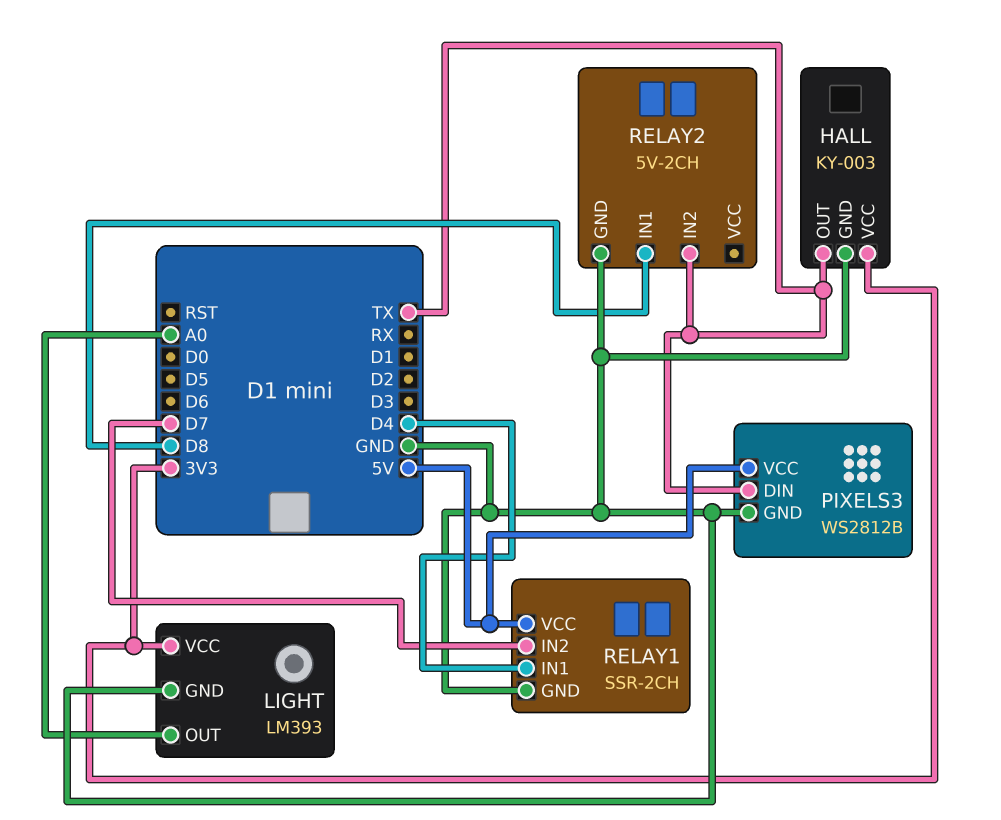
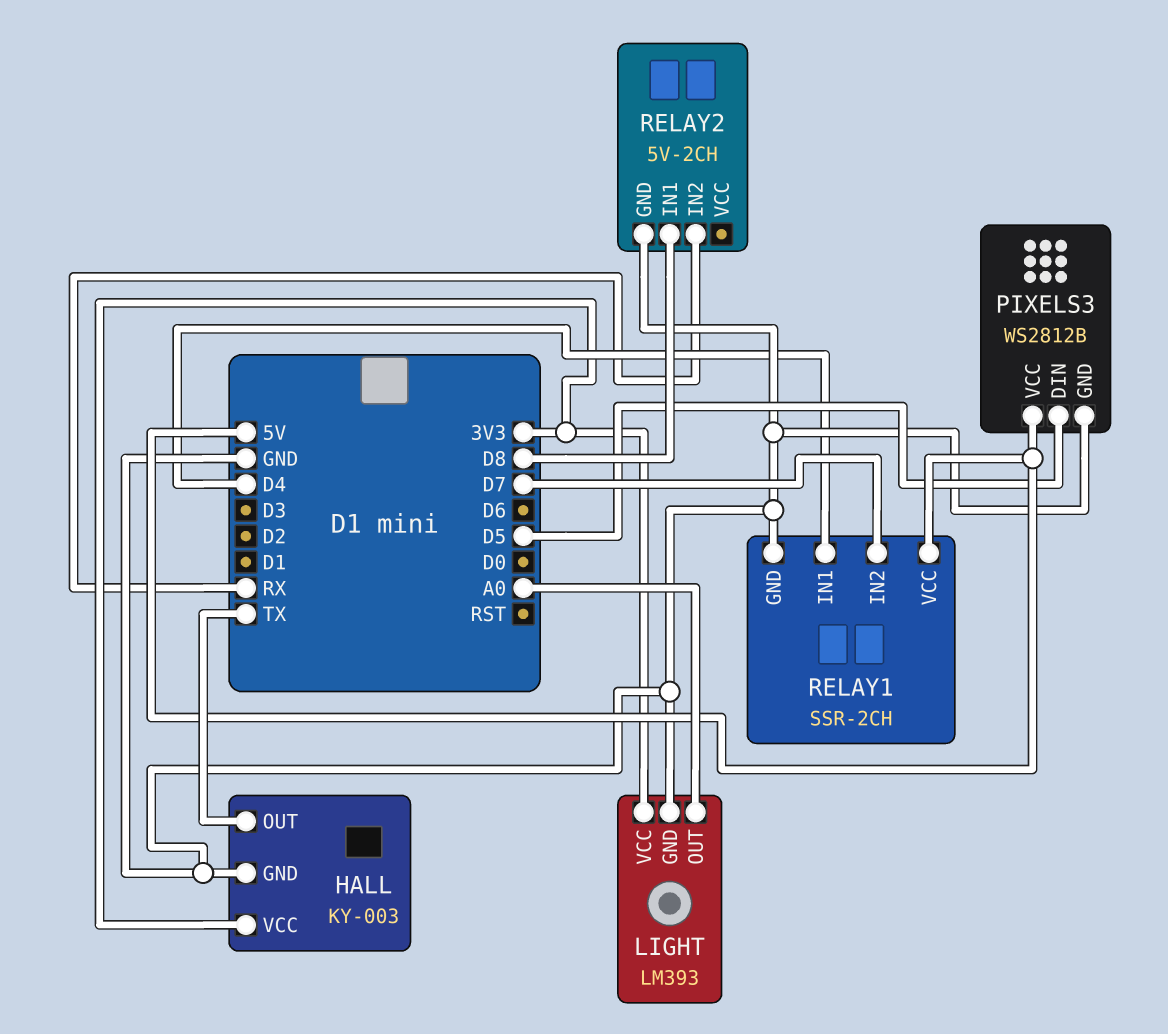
PIXELS3 pin DIN: TX -> D5
RELAY2 pin IN2: TX -> RX

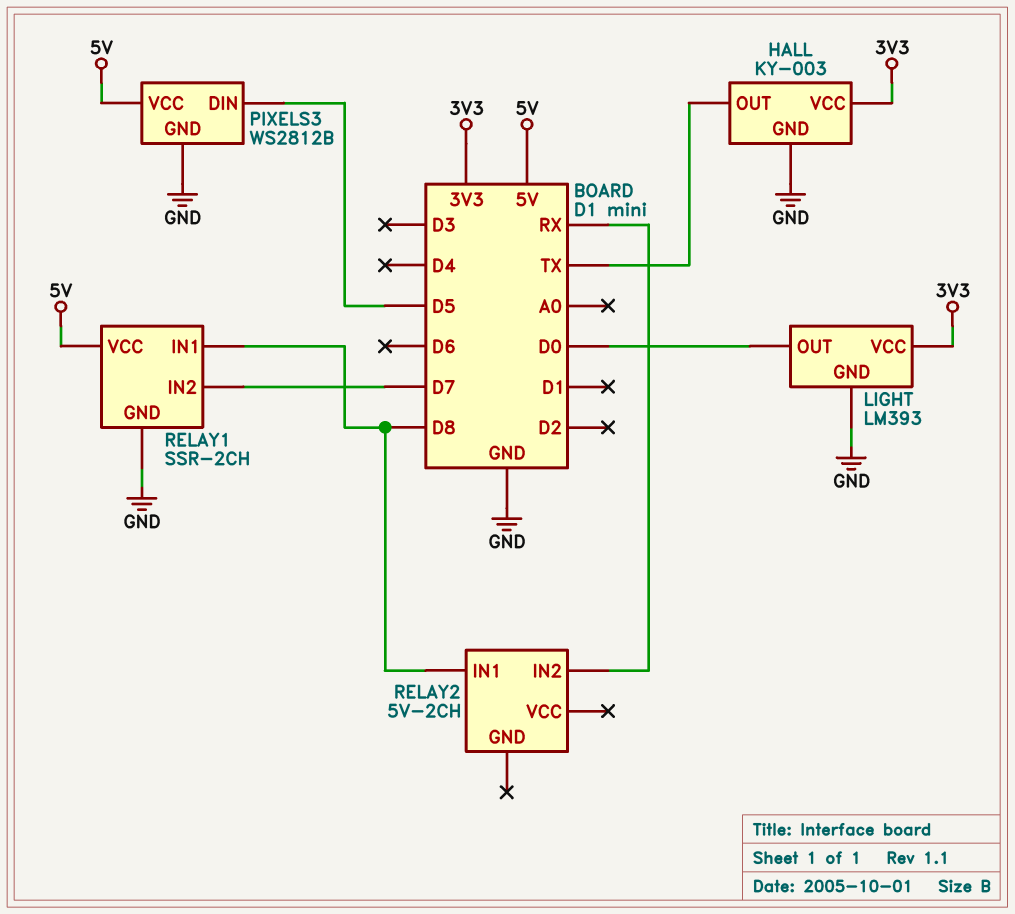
LIGHT pin OUT: A0 -> D0
RELAY1 pin IN1: D4 -> D8
RELAY2 pin GND: GND -> none

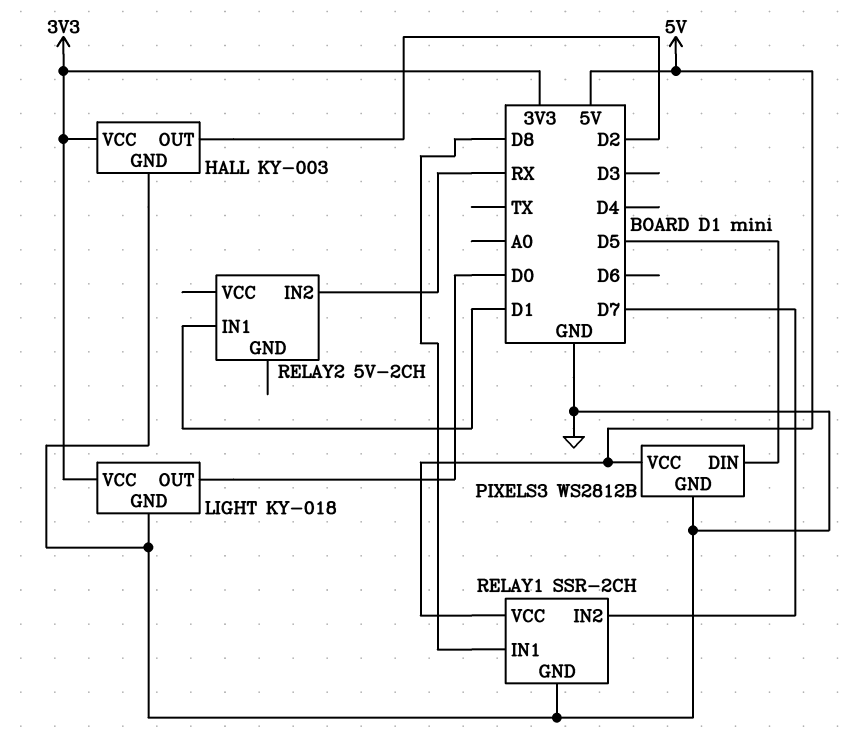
HALL pin OUT: TX -> D2
LIGHT: LM393 -> KY-018
RELAY2 pin IN1: D8 -> D1

